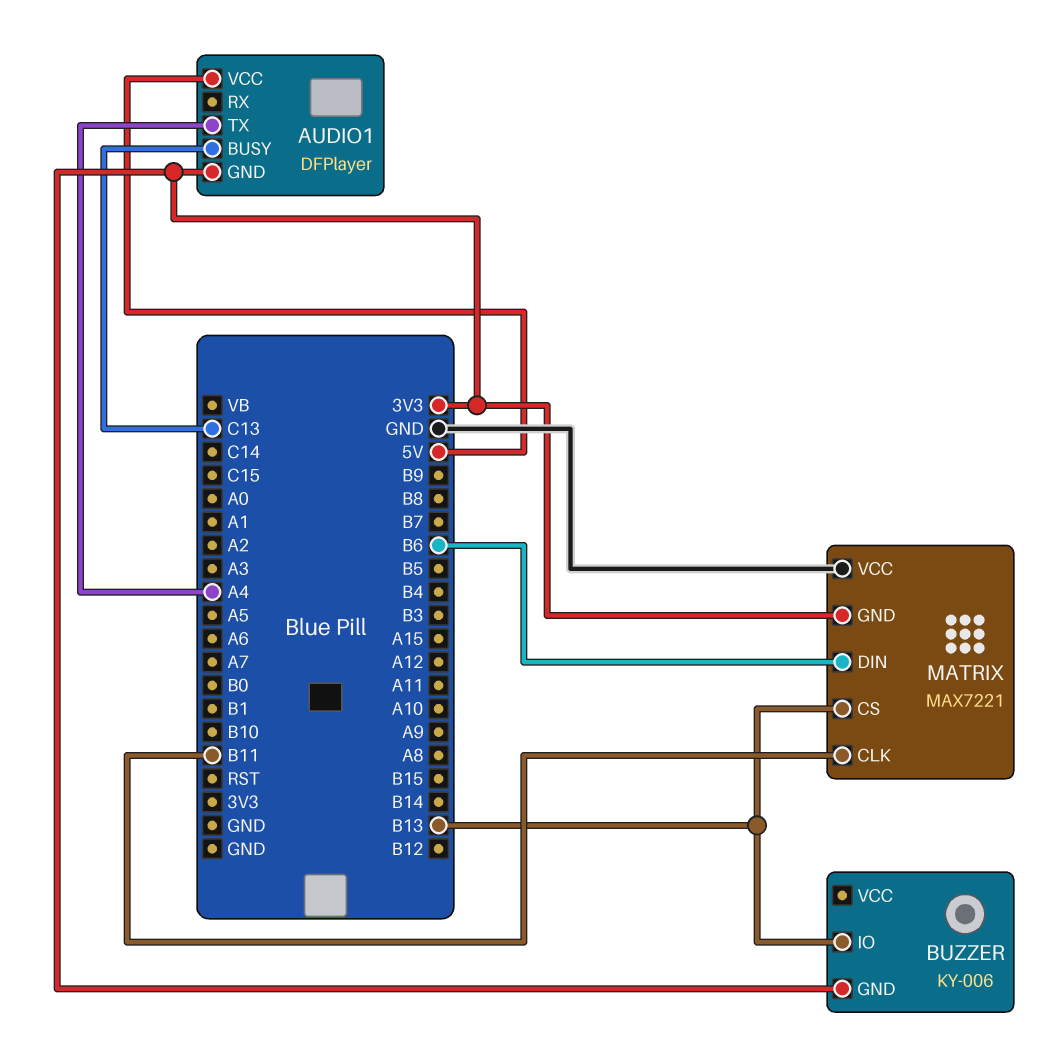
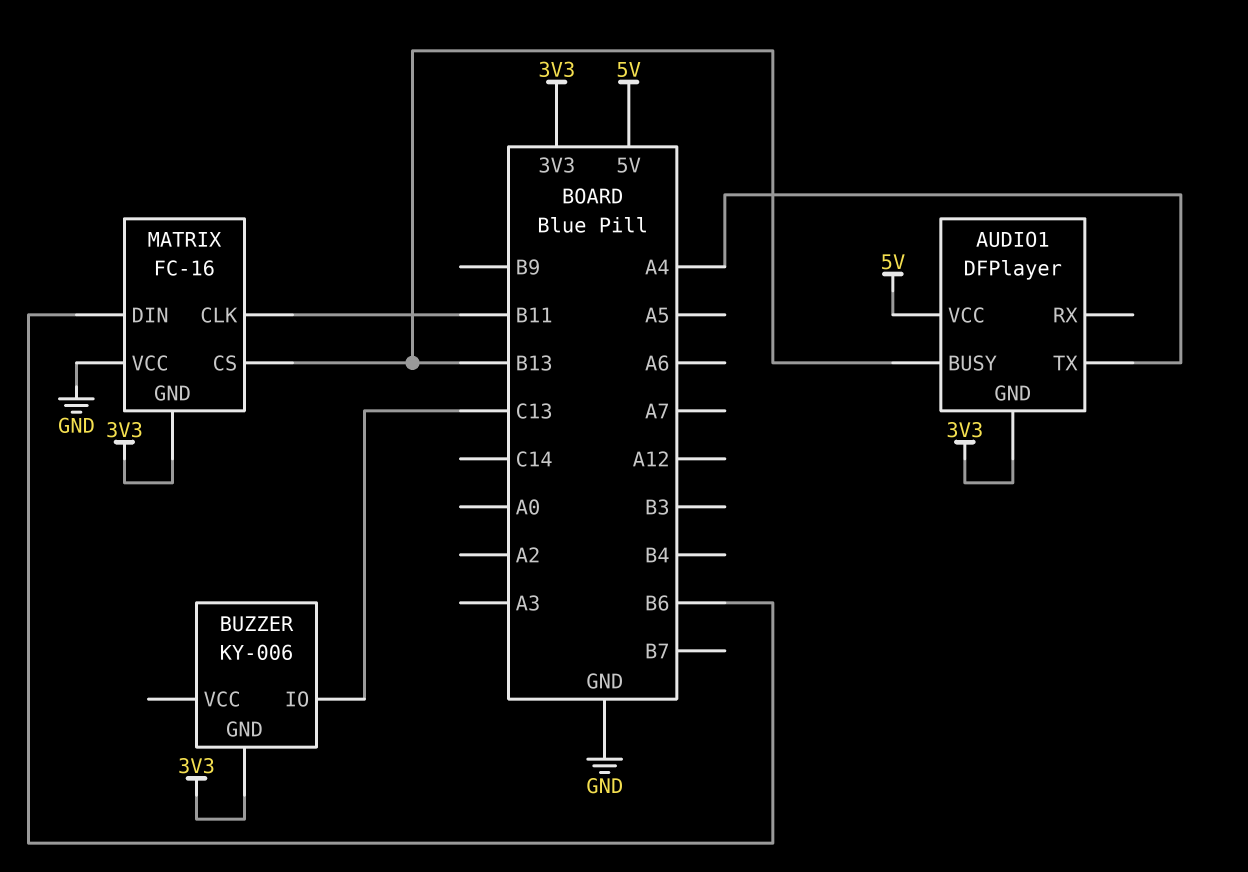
AUDIO1 pin BUSY: C13 -> B13
BUZZER pin IO: B13 -> C13
MATRIX: MAX7221 -> FC-16

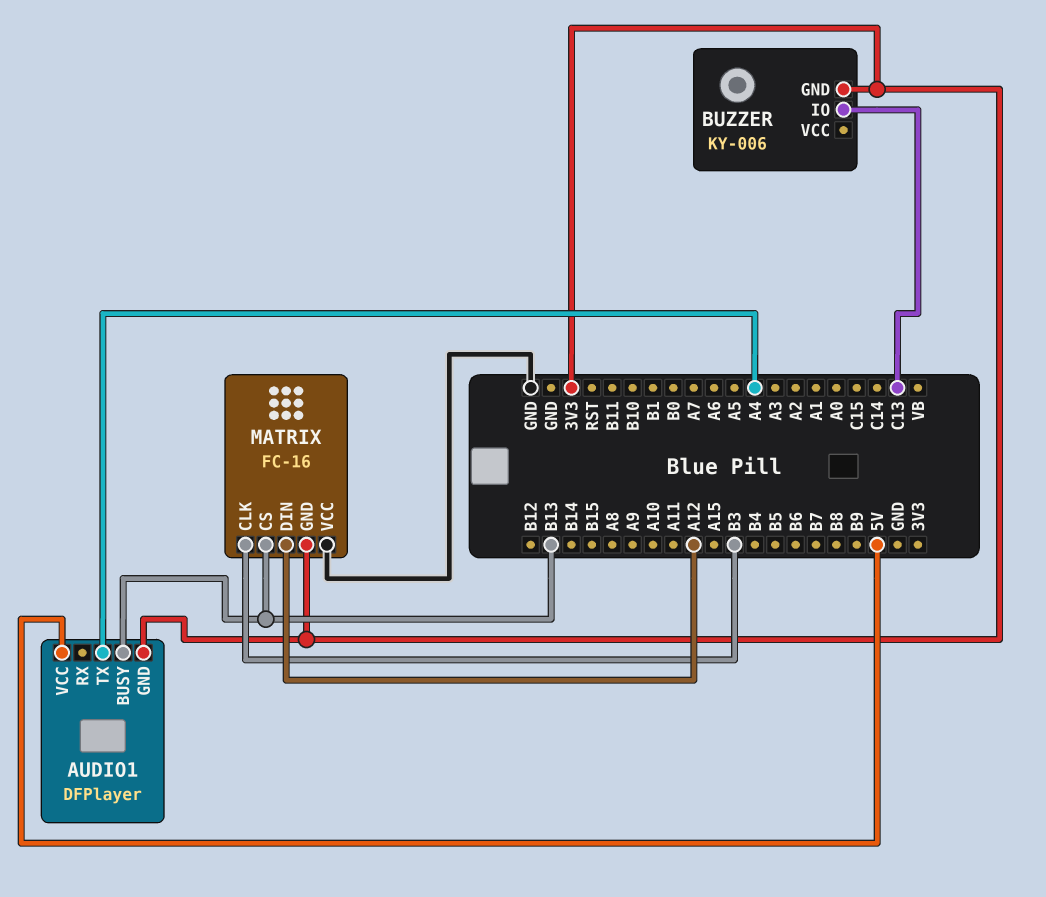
MATRIX pin CLK: B11 -> B3
MATRIX pin DIN: B6 -> A12

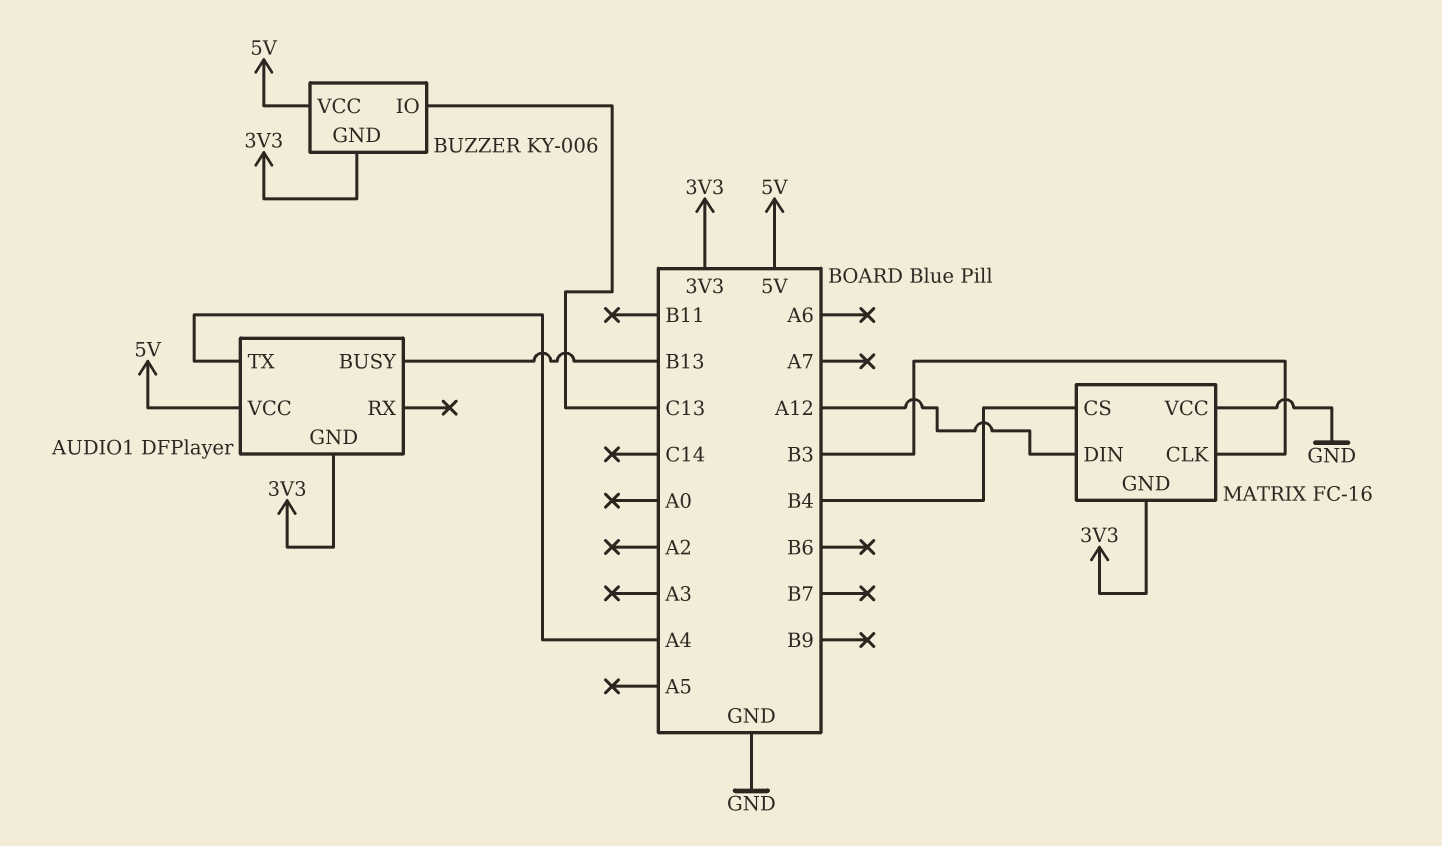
BUZZER pin VCC: none -> 5V
MATRIX pin CS: B13 -> B4

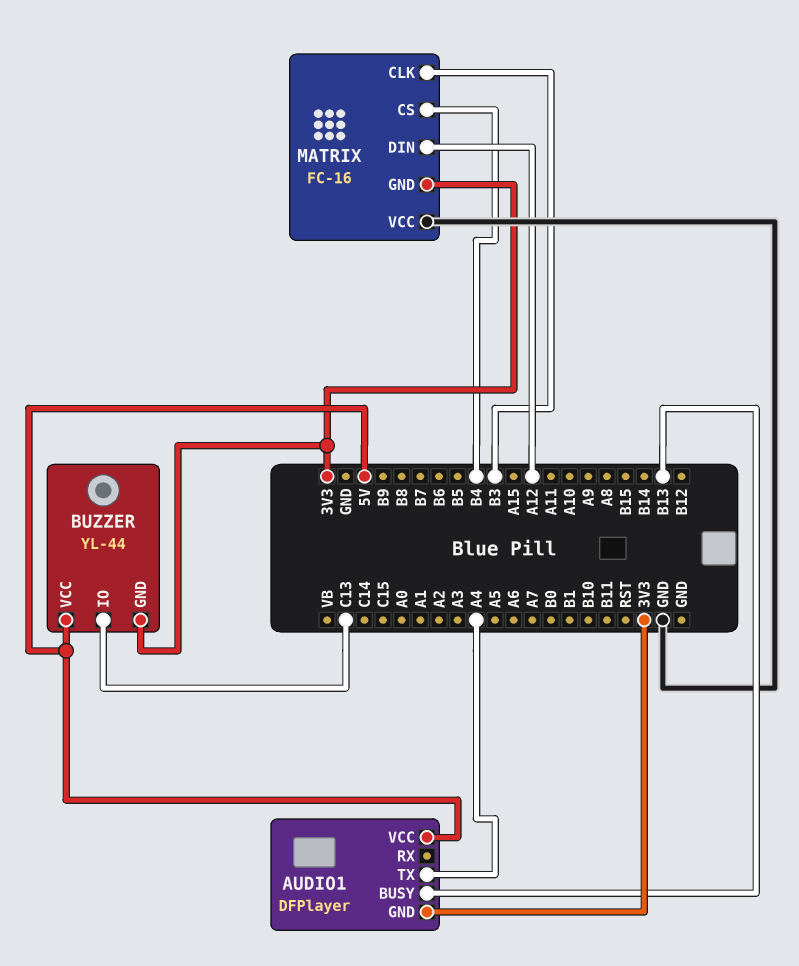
BUZZER: KY-006 -> YL-44

